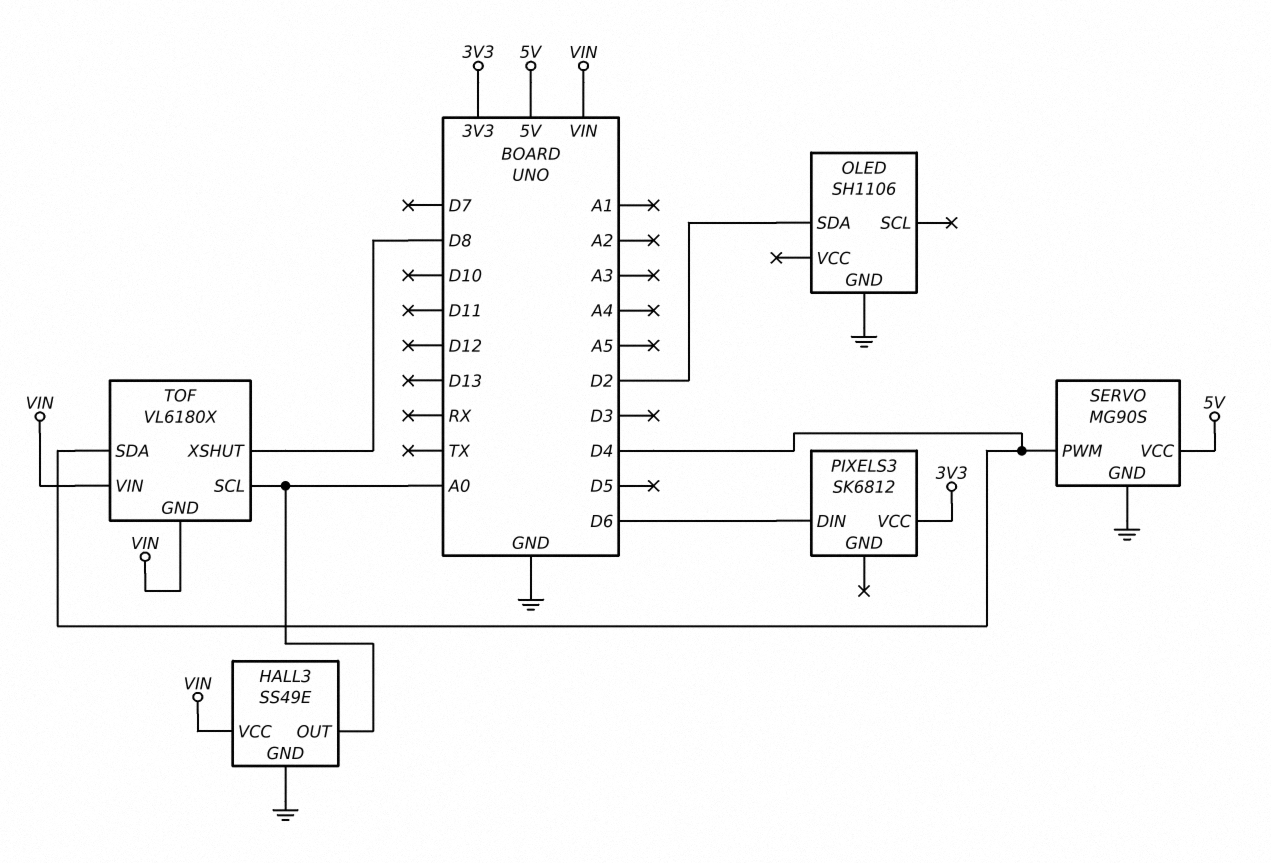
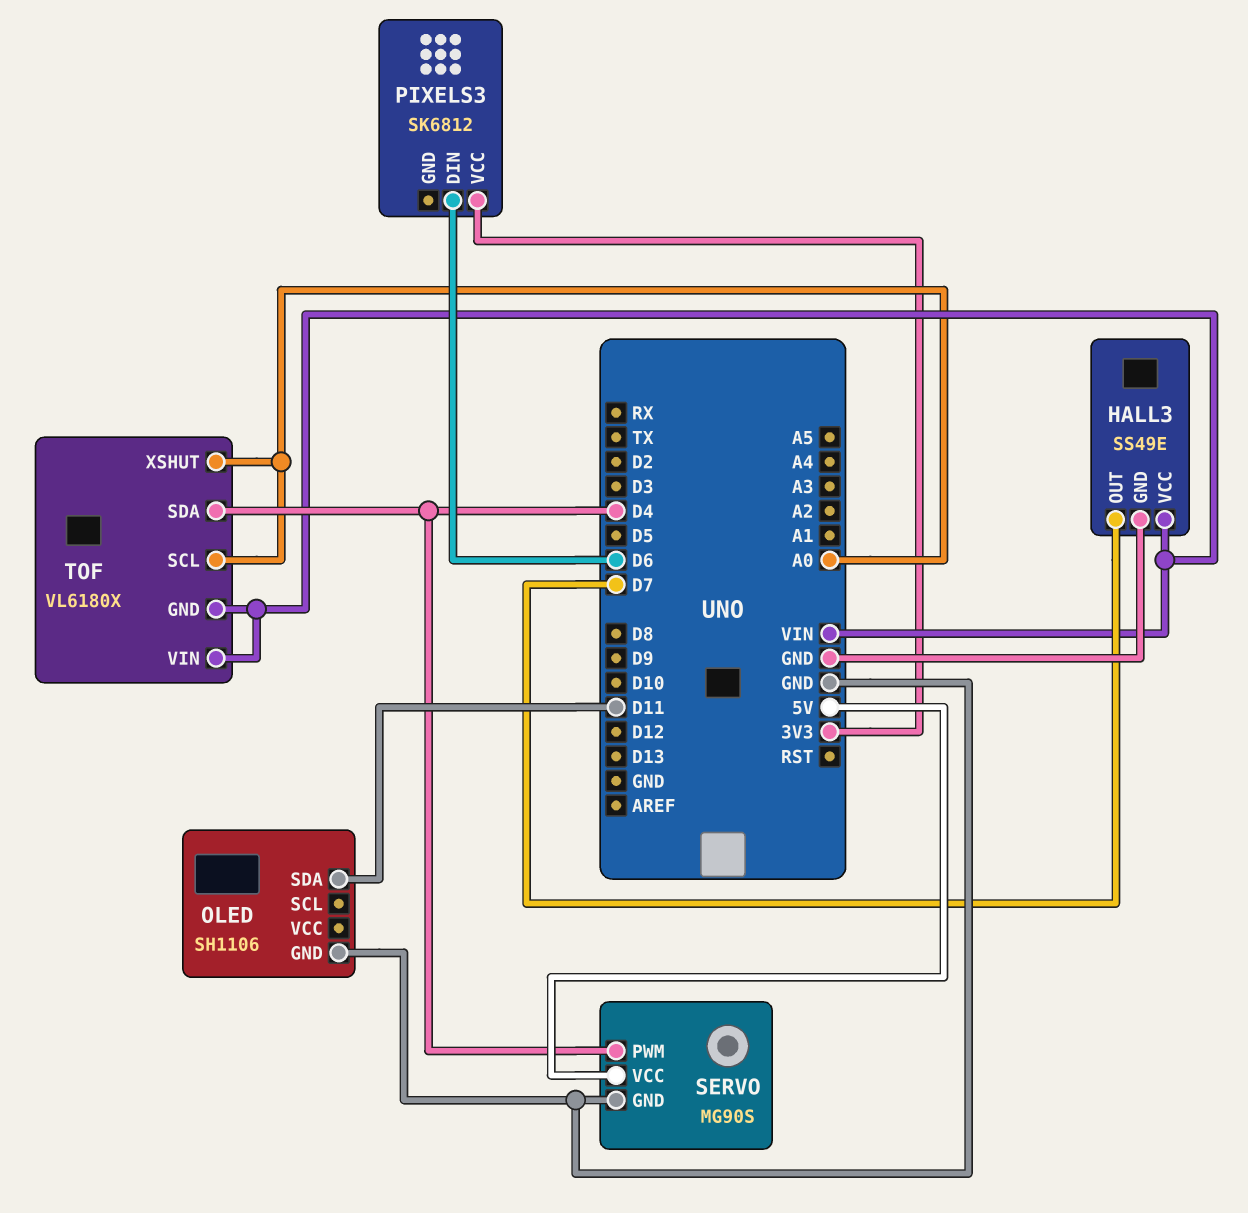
HALL3 pin OUT: A0 -> D7
OLED pin SDA: D2 -> D11
TOF pin XSHUT: D8 -> A0

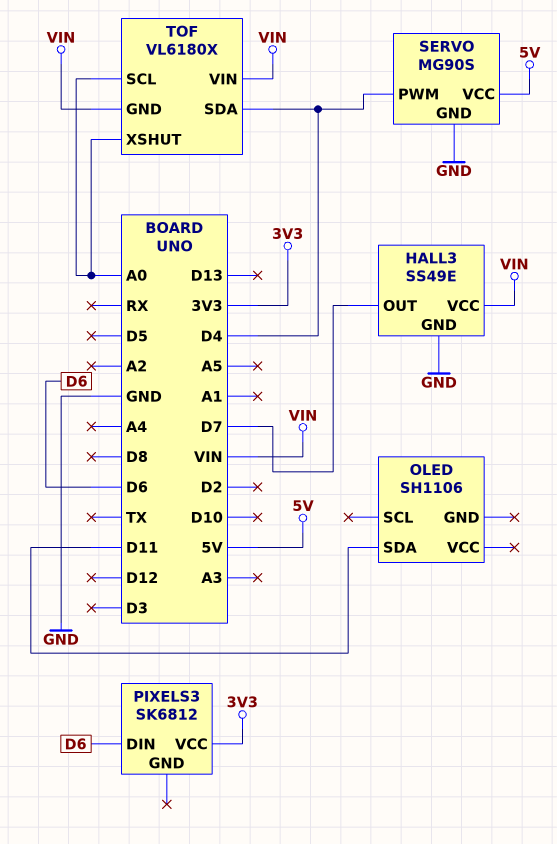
OLED pin GND: GND -> none

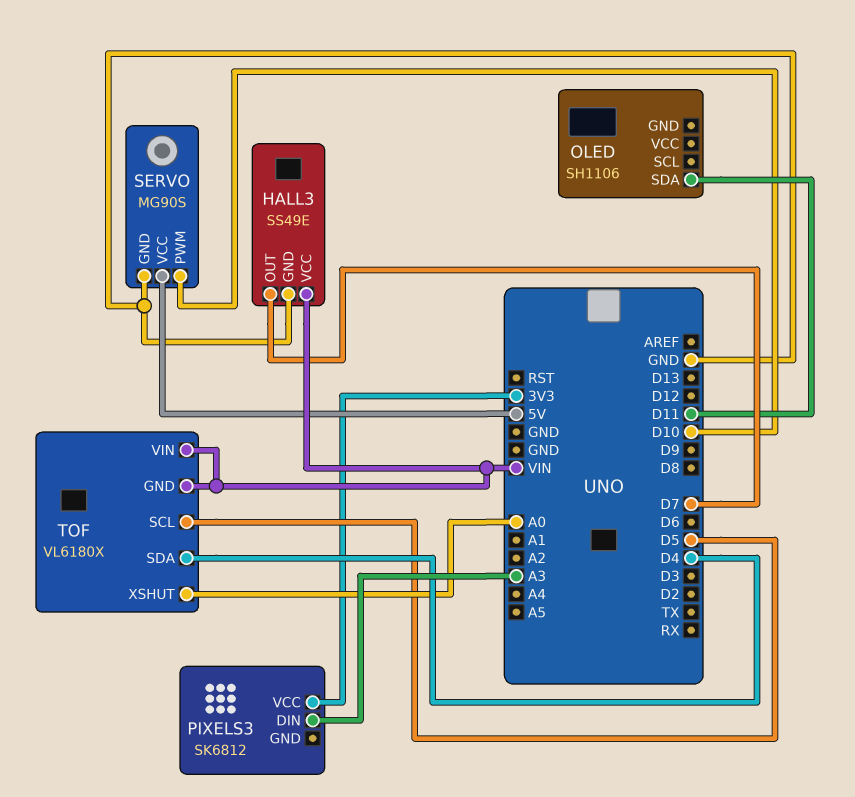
PIXELS3 pin DIN: D6 -> A3
SERVO pin PWM: D4 -> D10
TOF pin SCL: A0 -> D5

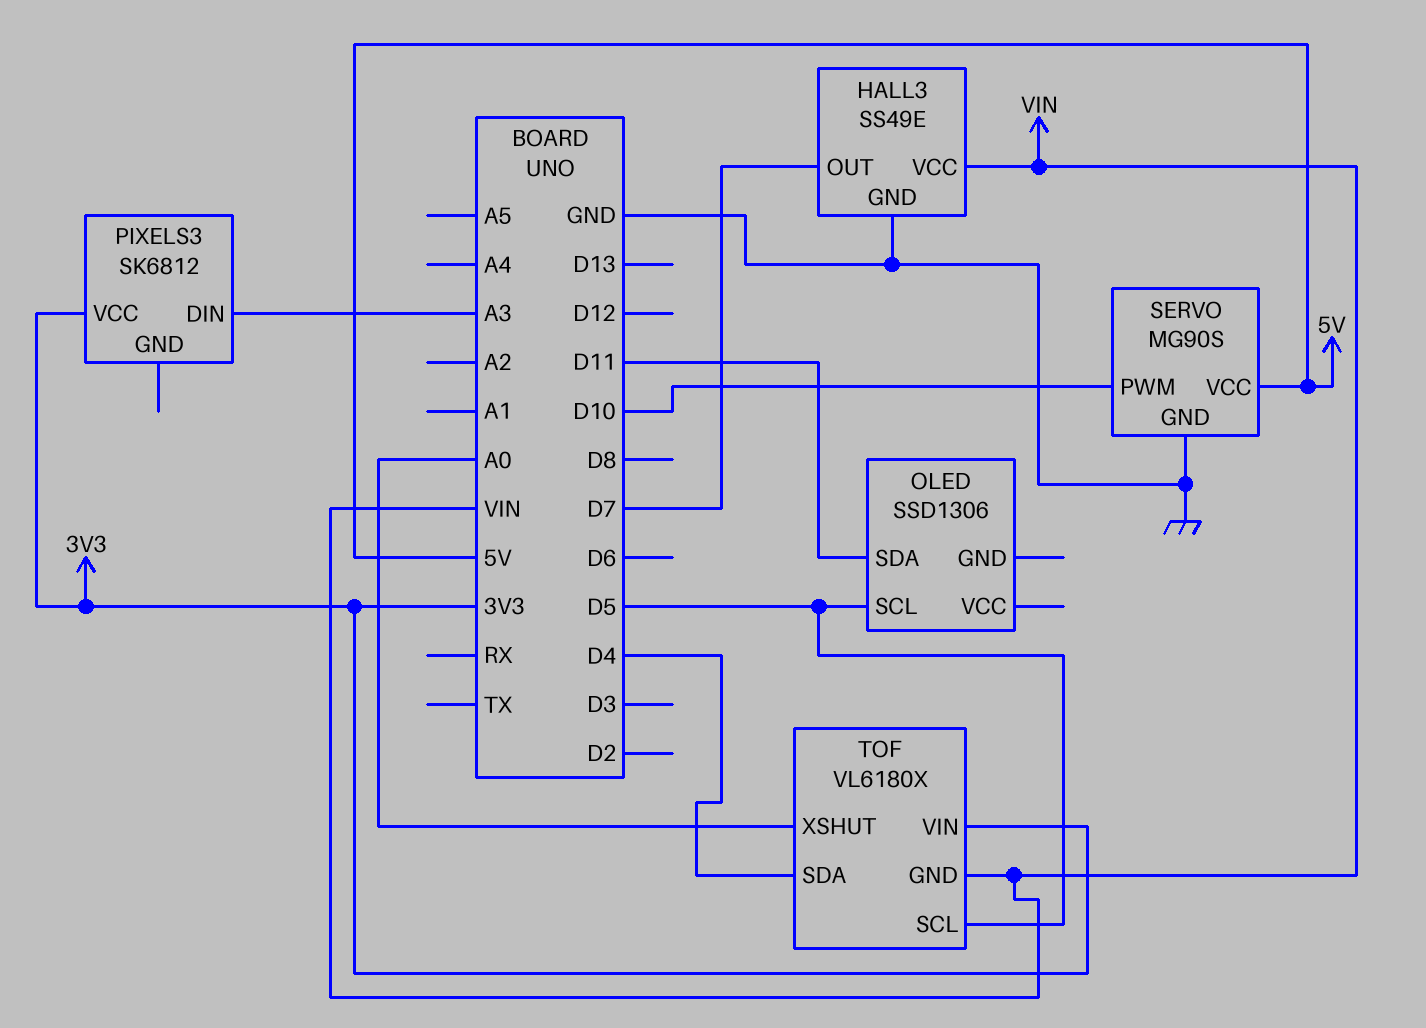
OLED: SH1106 -> SSD1306
OLED pin SCL: none -> D5
TOF pin VIN: VIN -> 3V3

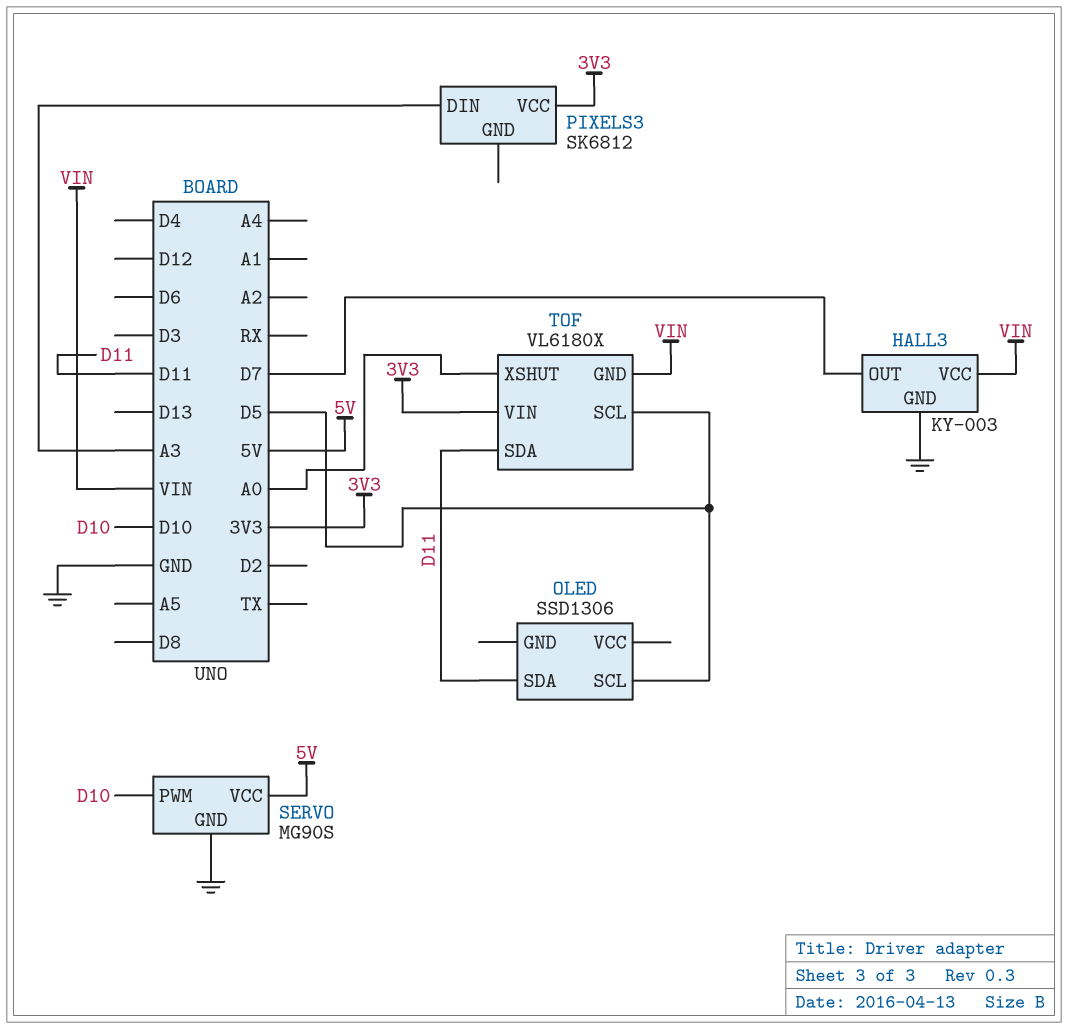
HALL3: SS49E -> KY-003
TOF pin SDA: D4 -> D11

